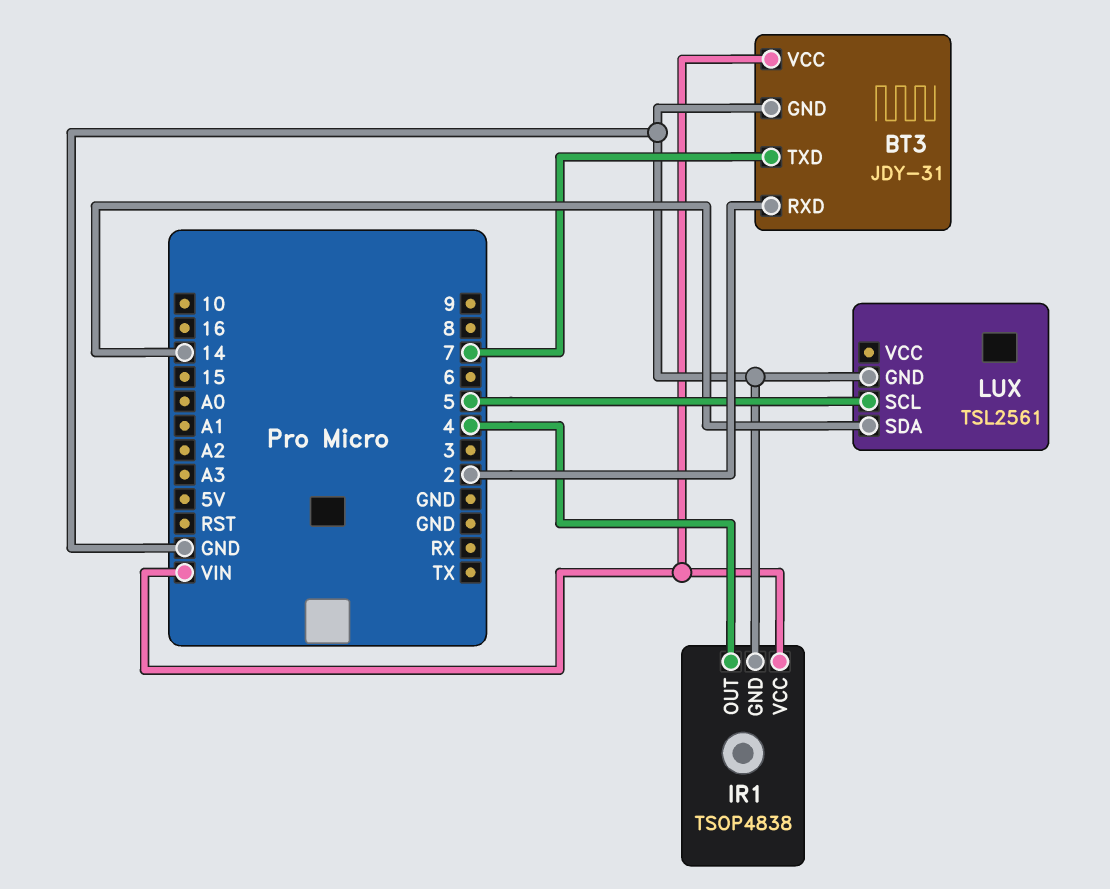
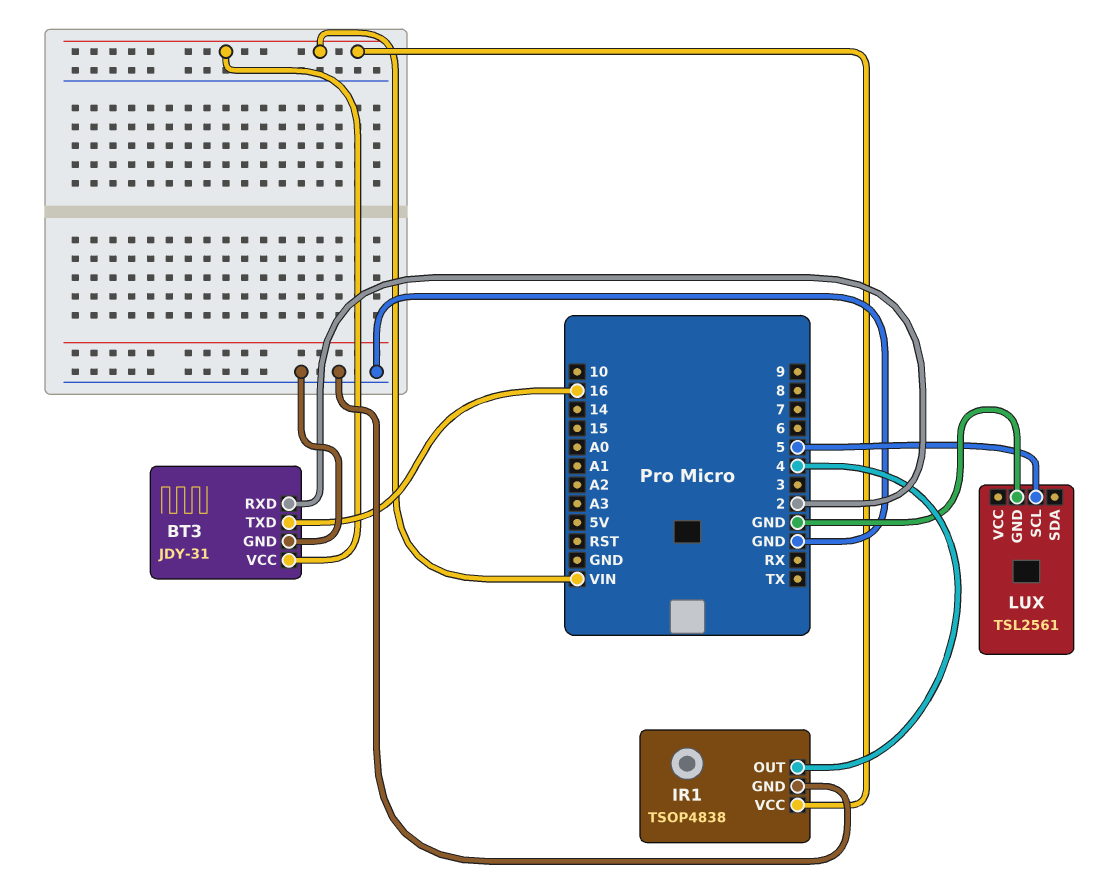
BT3 pin TXD: 7 -> 16
LUX pin SDA: 14 -> none

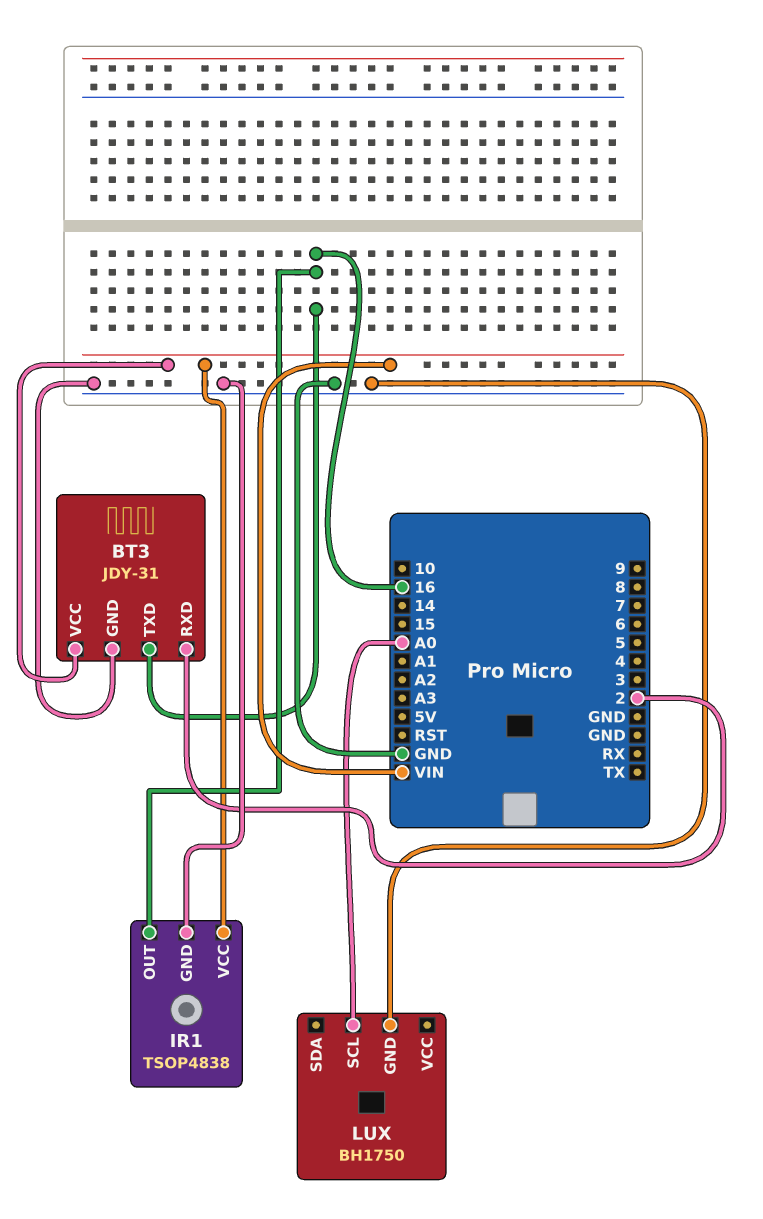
IR1 pin OUT: 4 -> 16
LUX: TSL2561 -> BH1750
LUX pin SCL: 5 -> A0

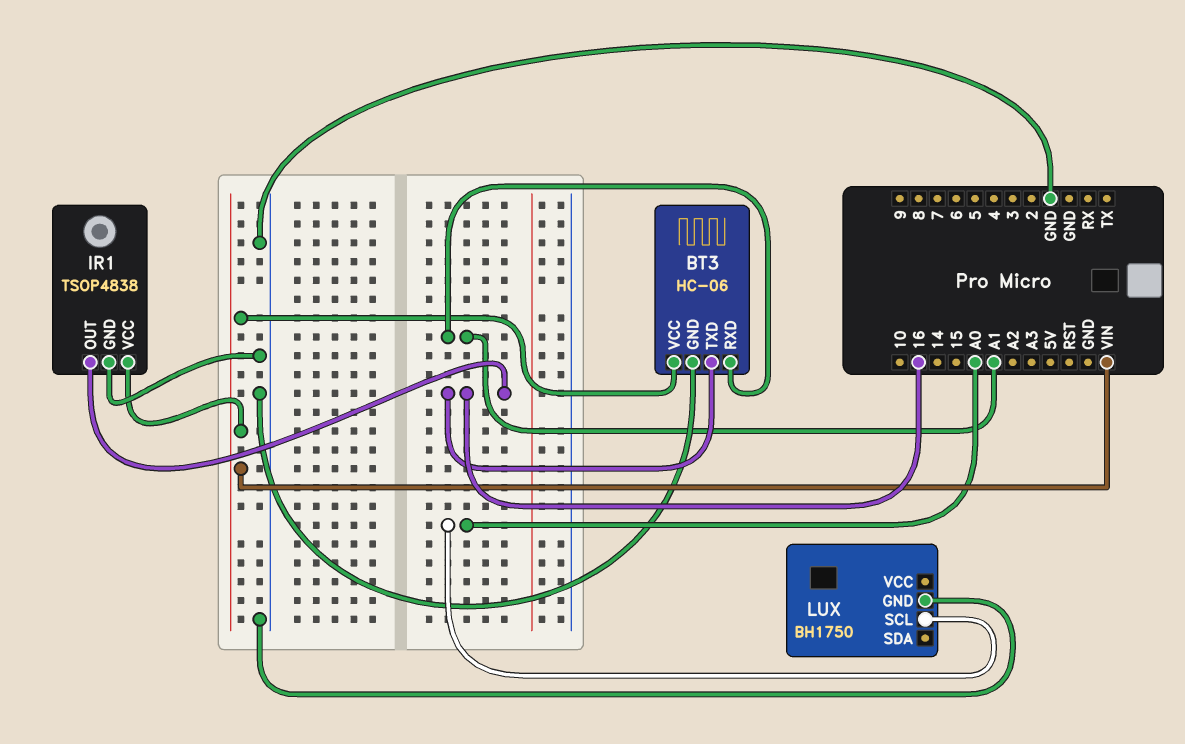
BT3: JDY-31 -> HC-06
BT3 pin RXD: 2 -> A1

